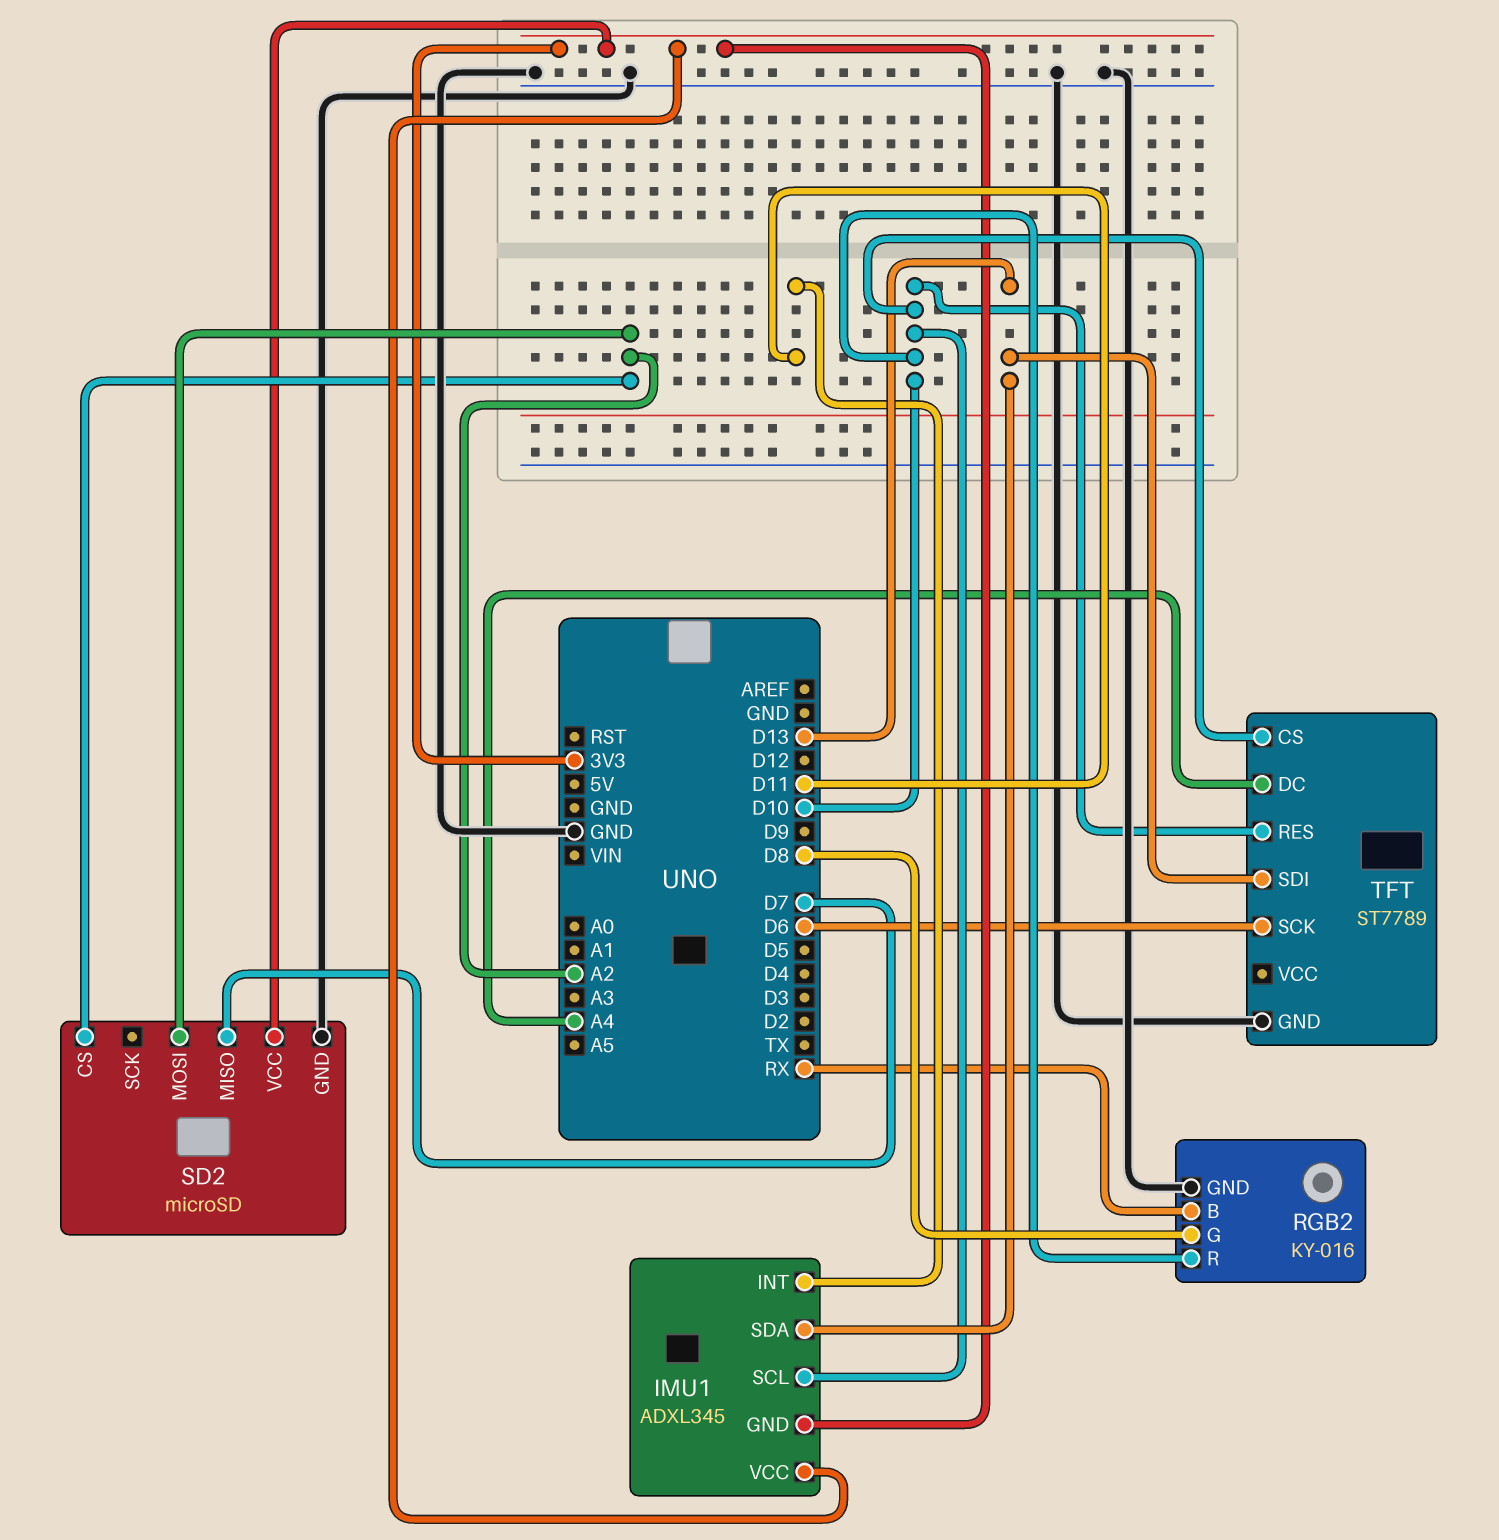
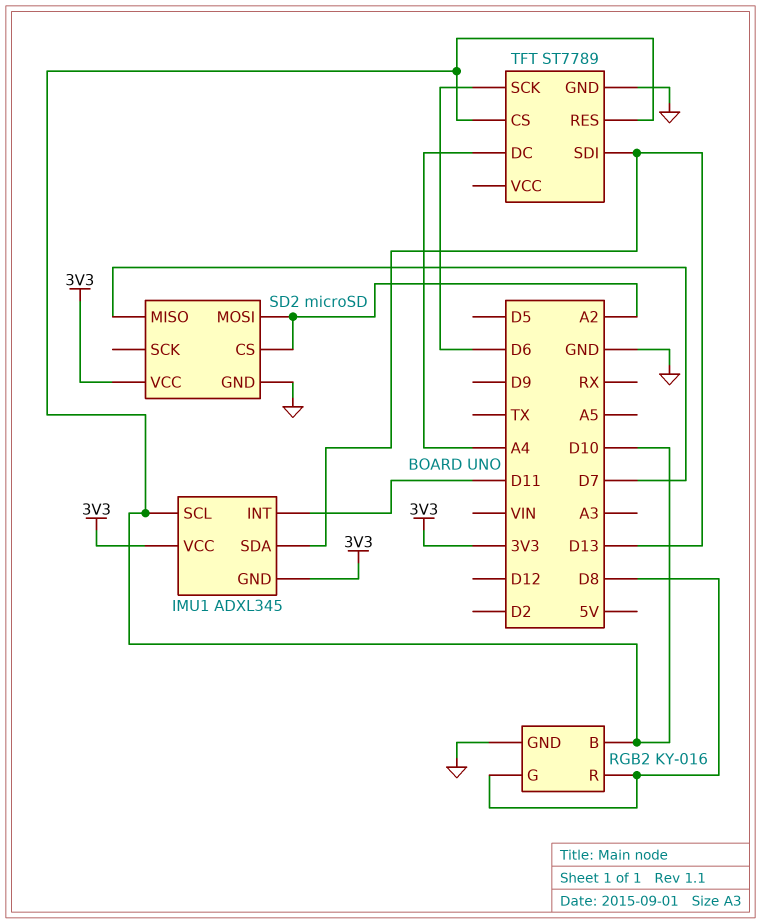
RGB2 pin B: RX -> D10
RGB2 pin R: D10 -> D8

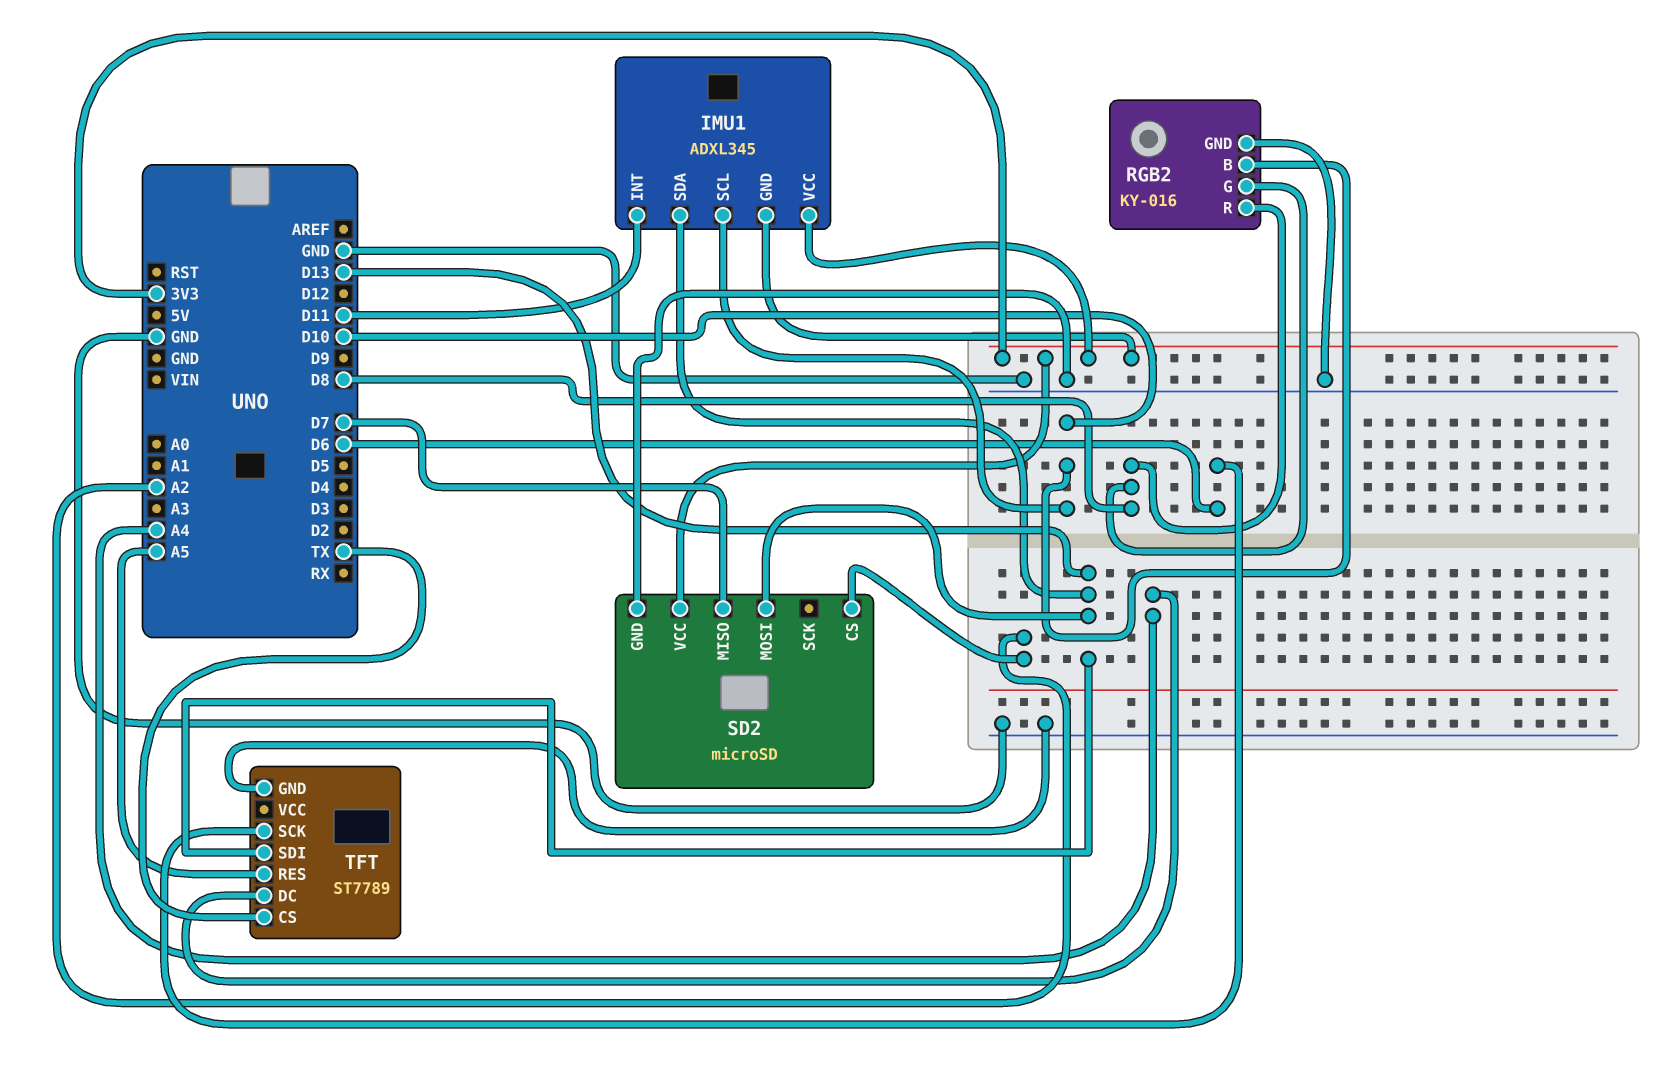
SD2 pin MOSI: A2 -> D13
TFT pin CS: D10 -> TX
TFT pin RES: D10 -> A5

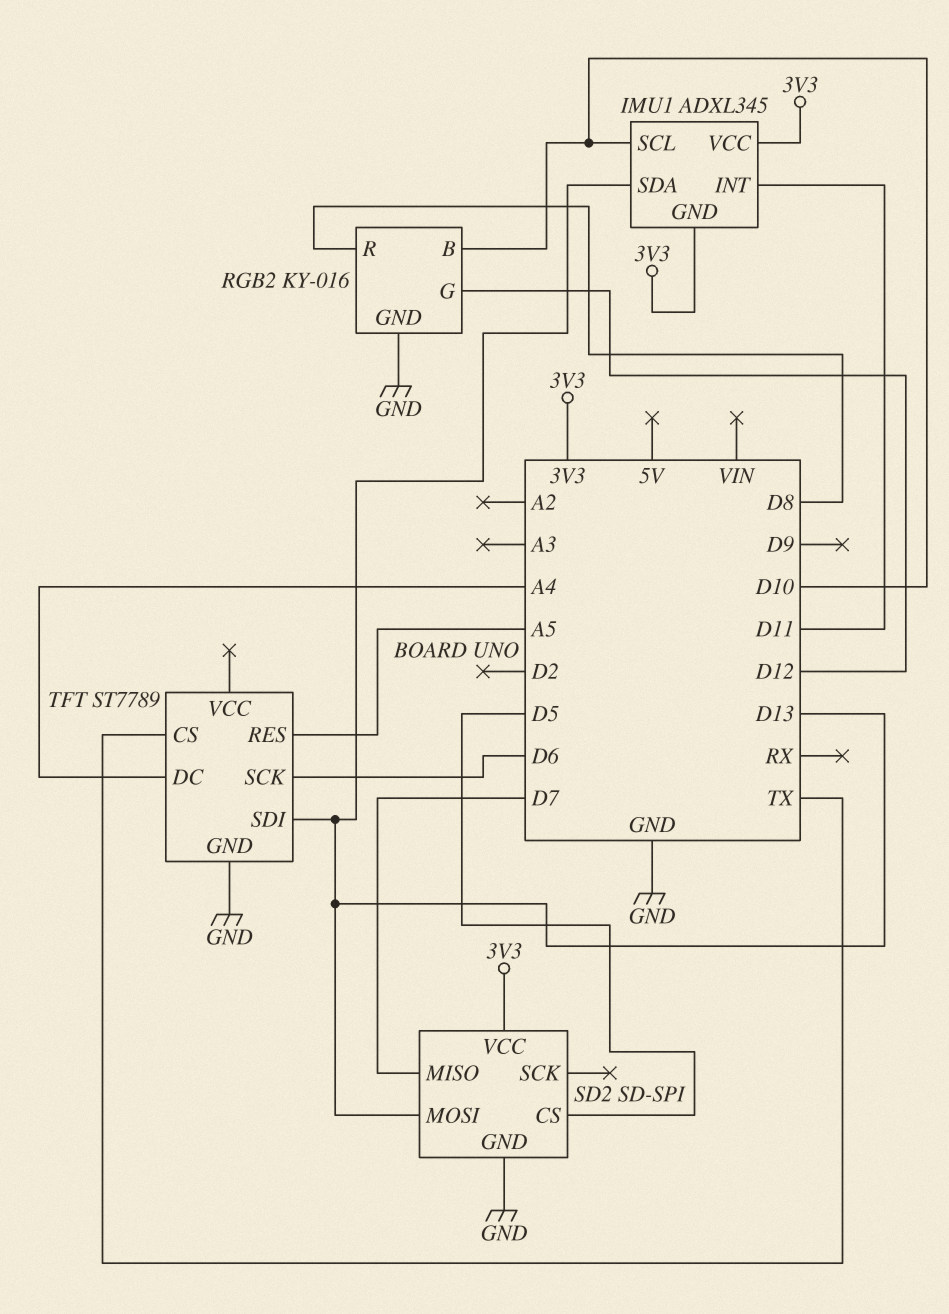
RGB2 pin G: D8 -> D12
SD2: microSD -> SD-SPI
SD2 pin CS: A2 -> D5

